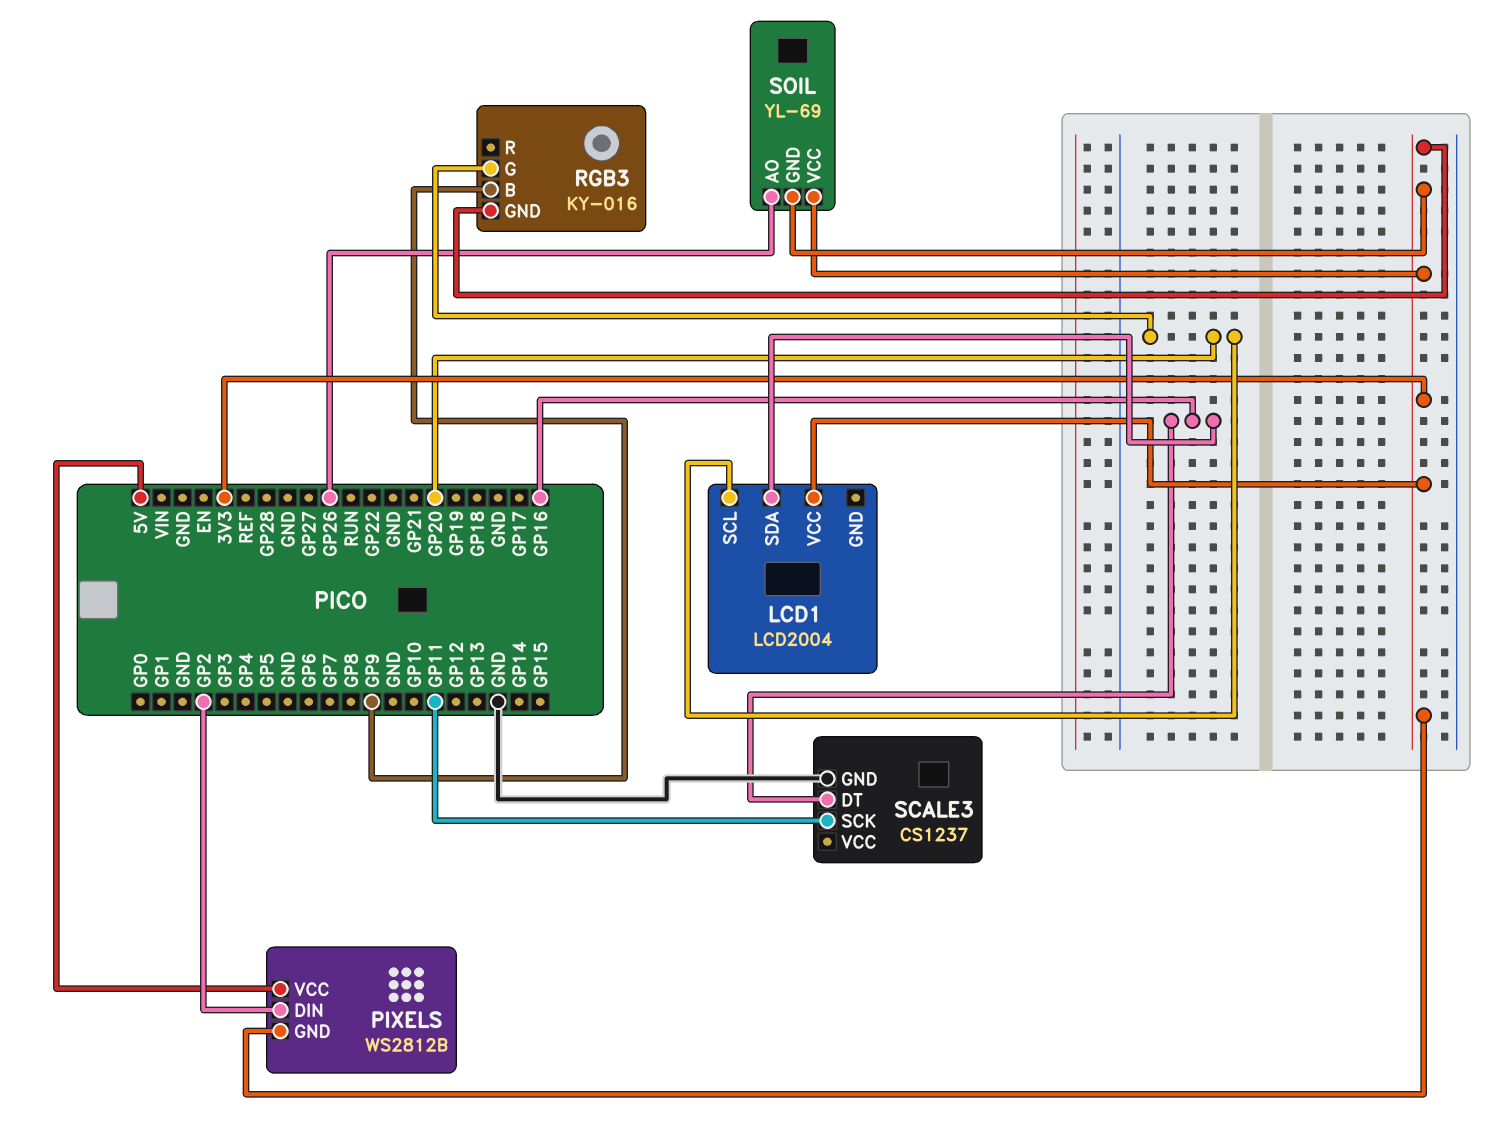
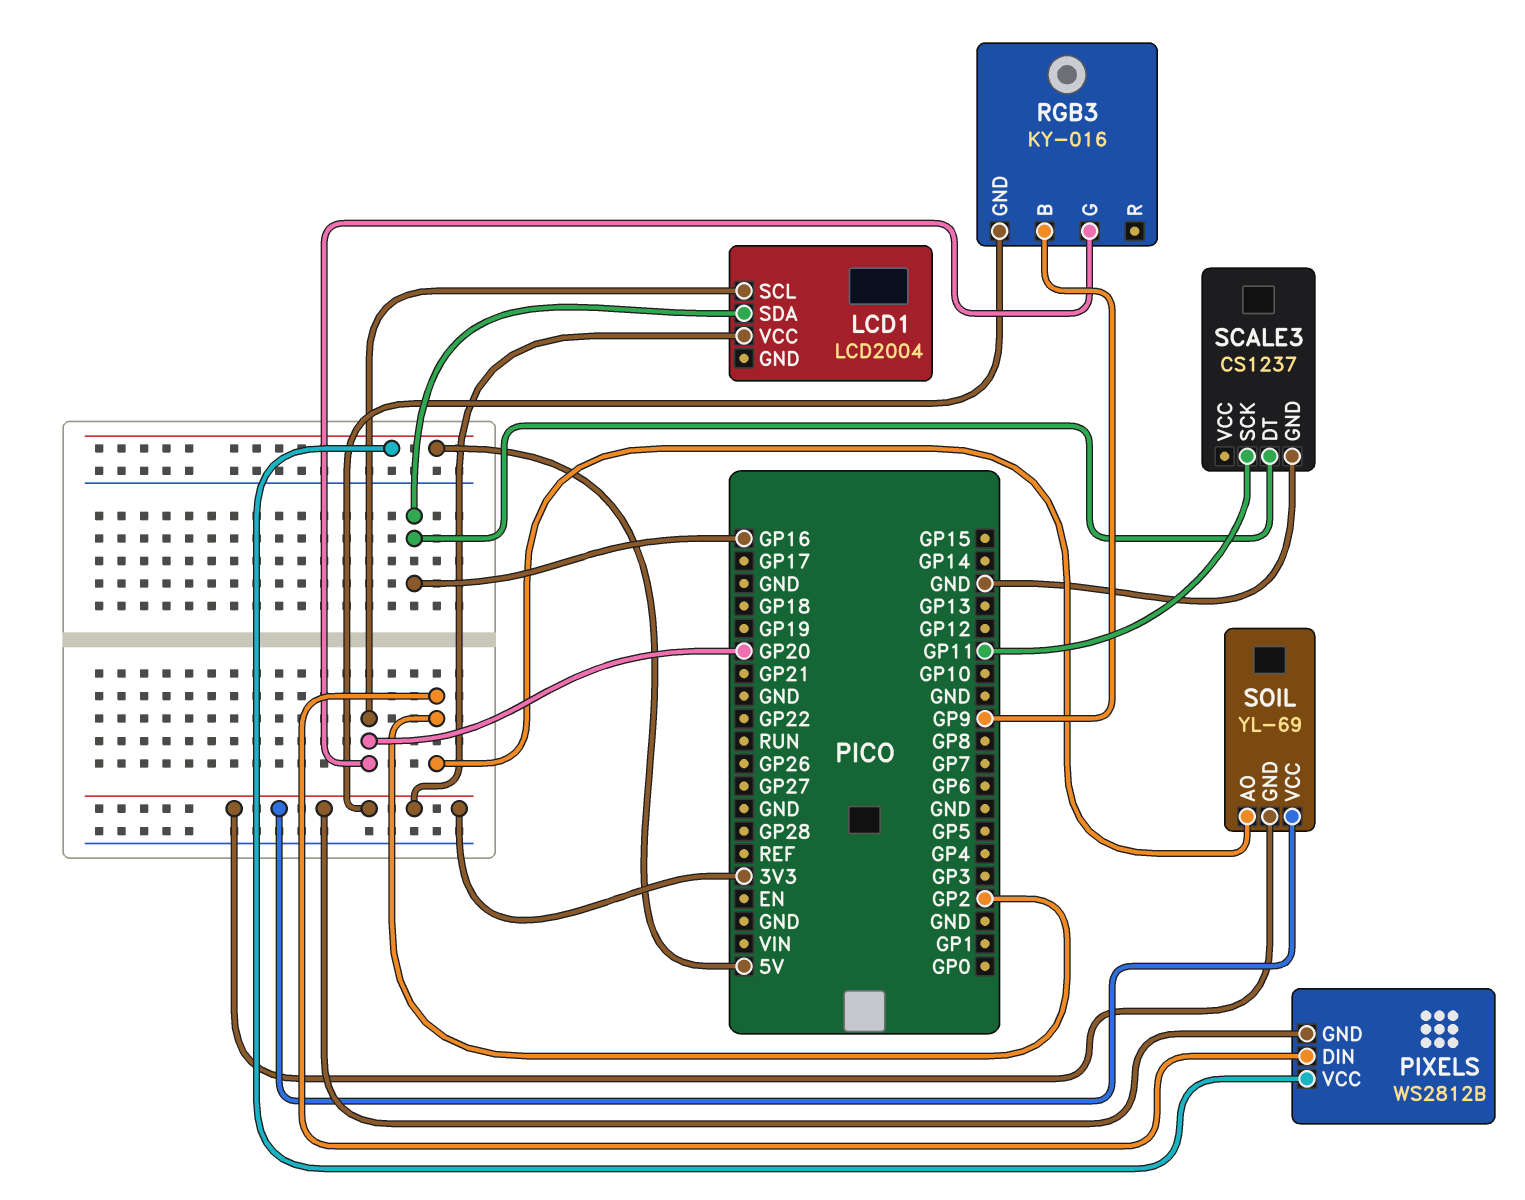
SOIL pin AO: GP26 -> GP2

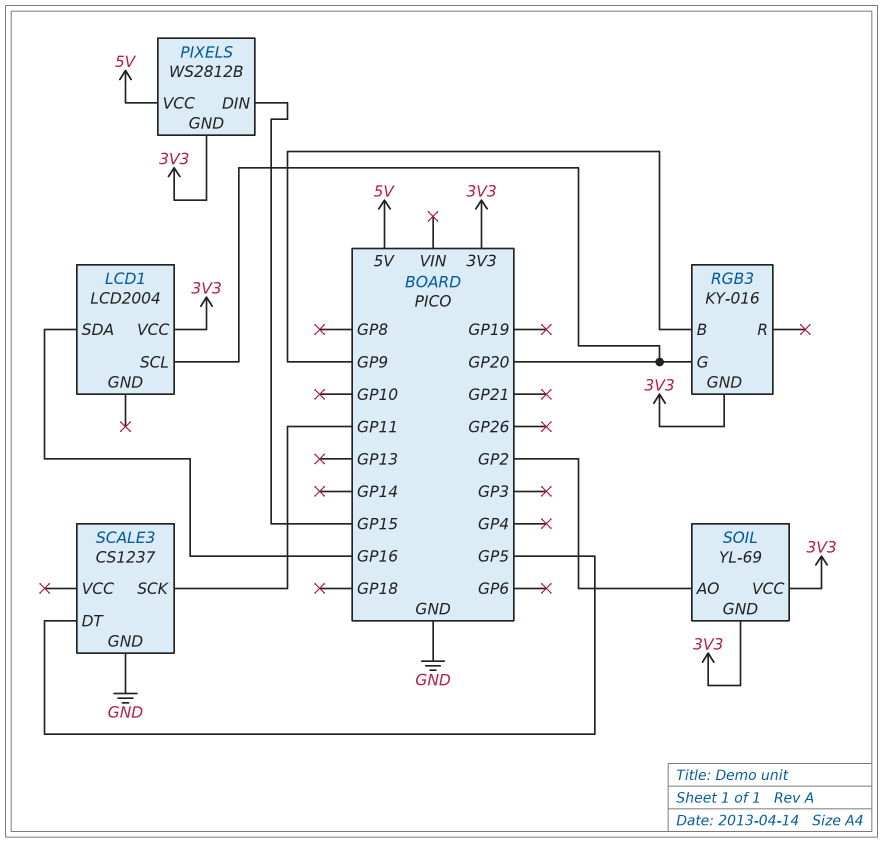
PIXELS pin DIN: GP2 -> GP15
SCALE3 pin DT: GP16 -> GP5

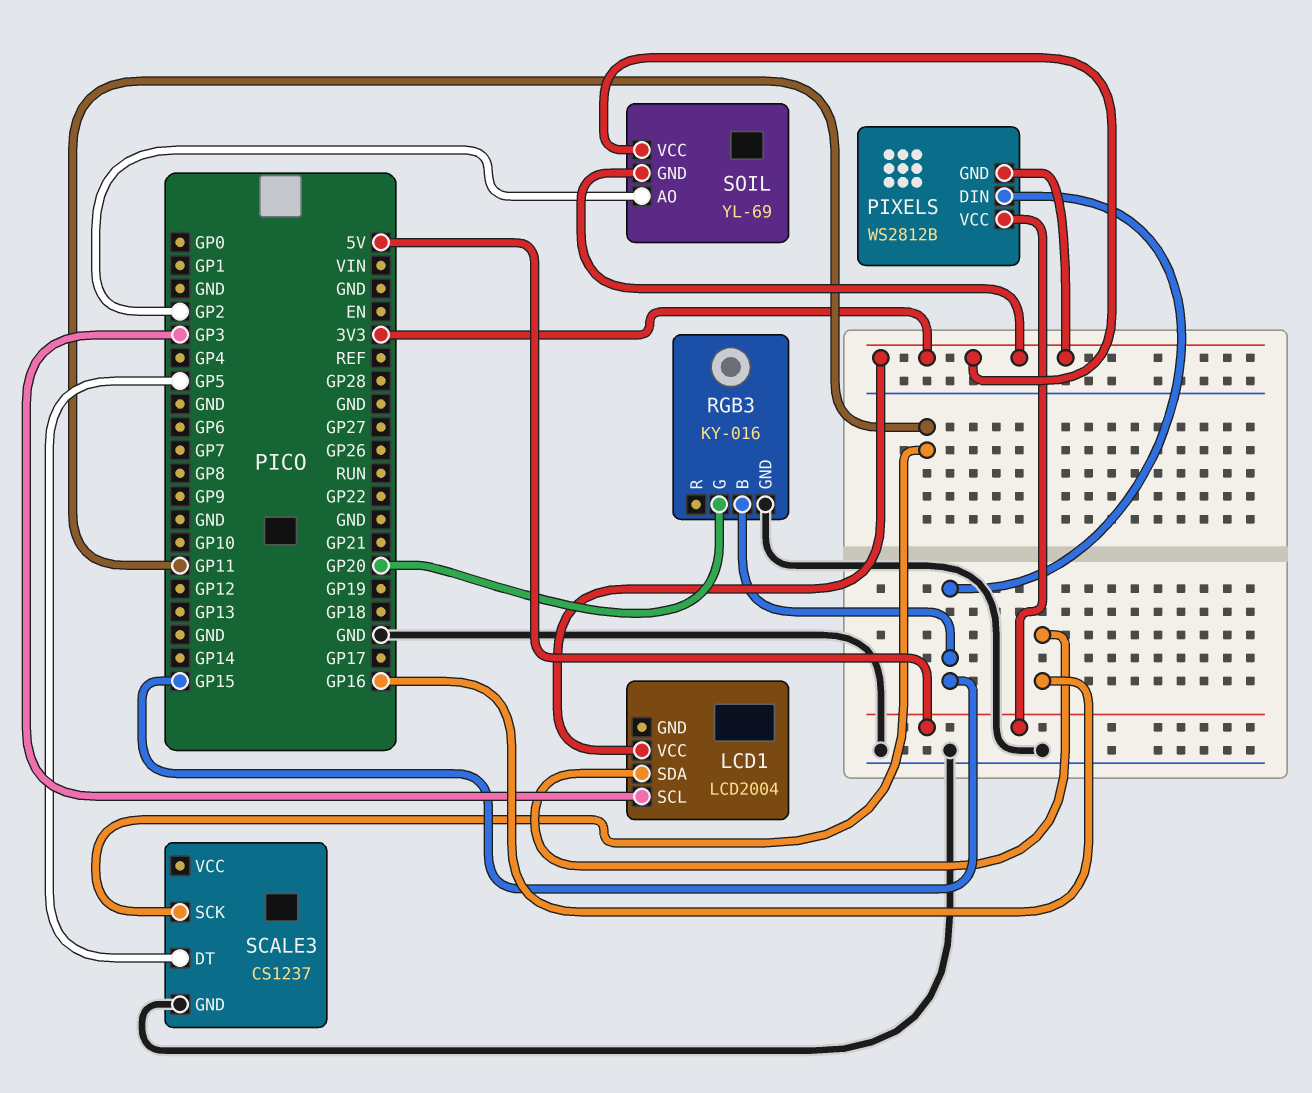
LCD1 pin SCL: GP20 -> GP3
RGB3 pin B: GP9 -> GP15
RGB3 pin GND: 3V3 -> GND

